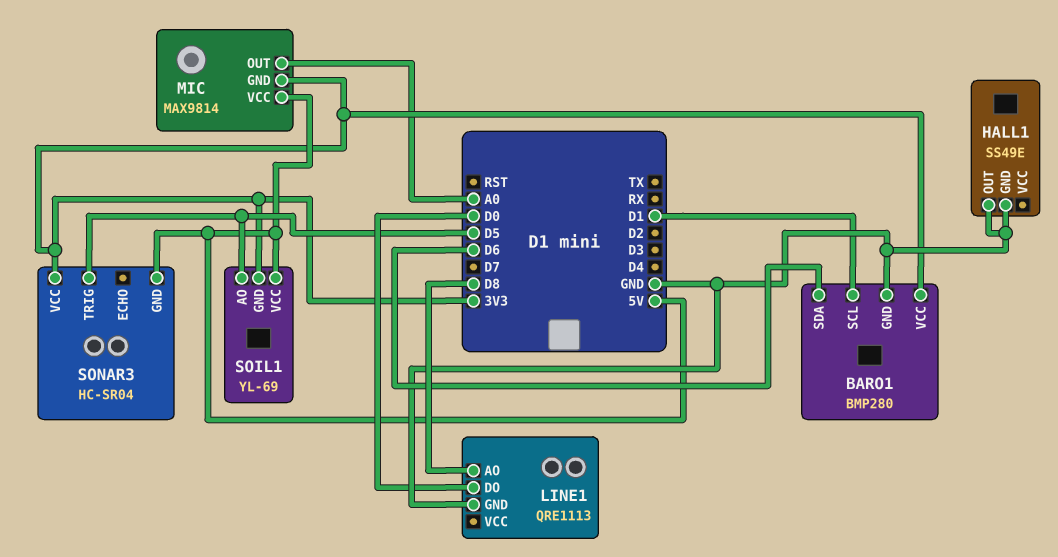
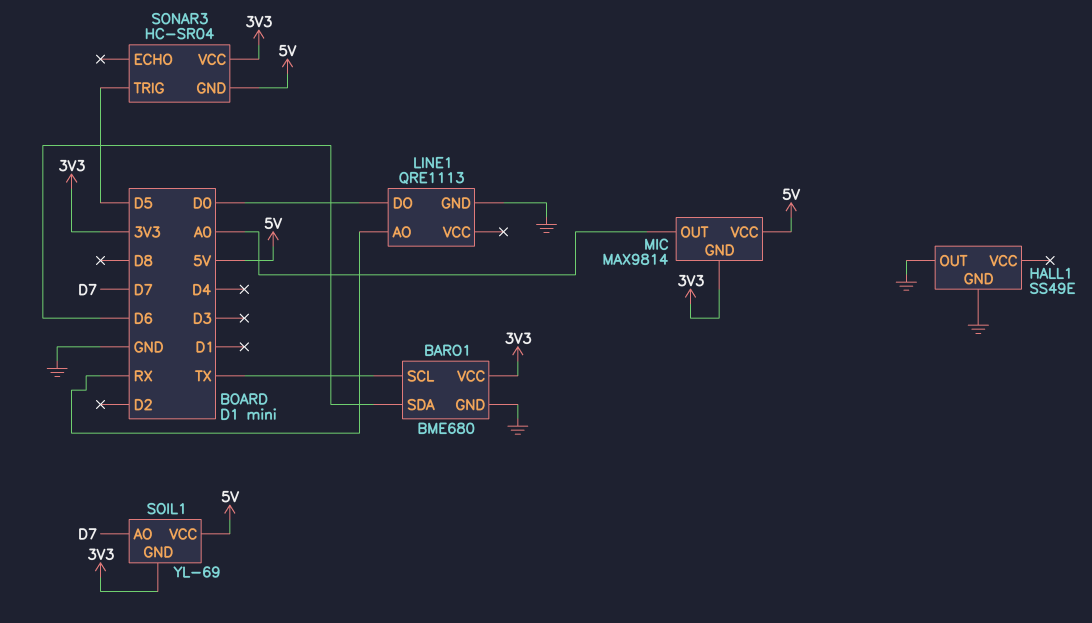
BARO1: BMP280 -> BME680
BARO1 pin SCL: D1 -> TX
LINE1 pin AO: D8 -> RX
SOIL1 pin AO: D5 -> D7

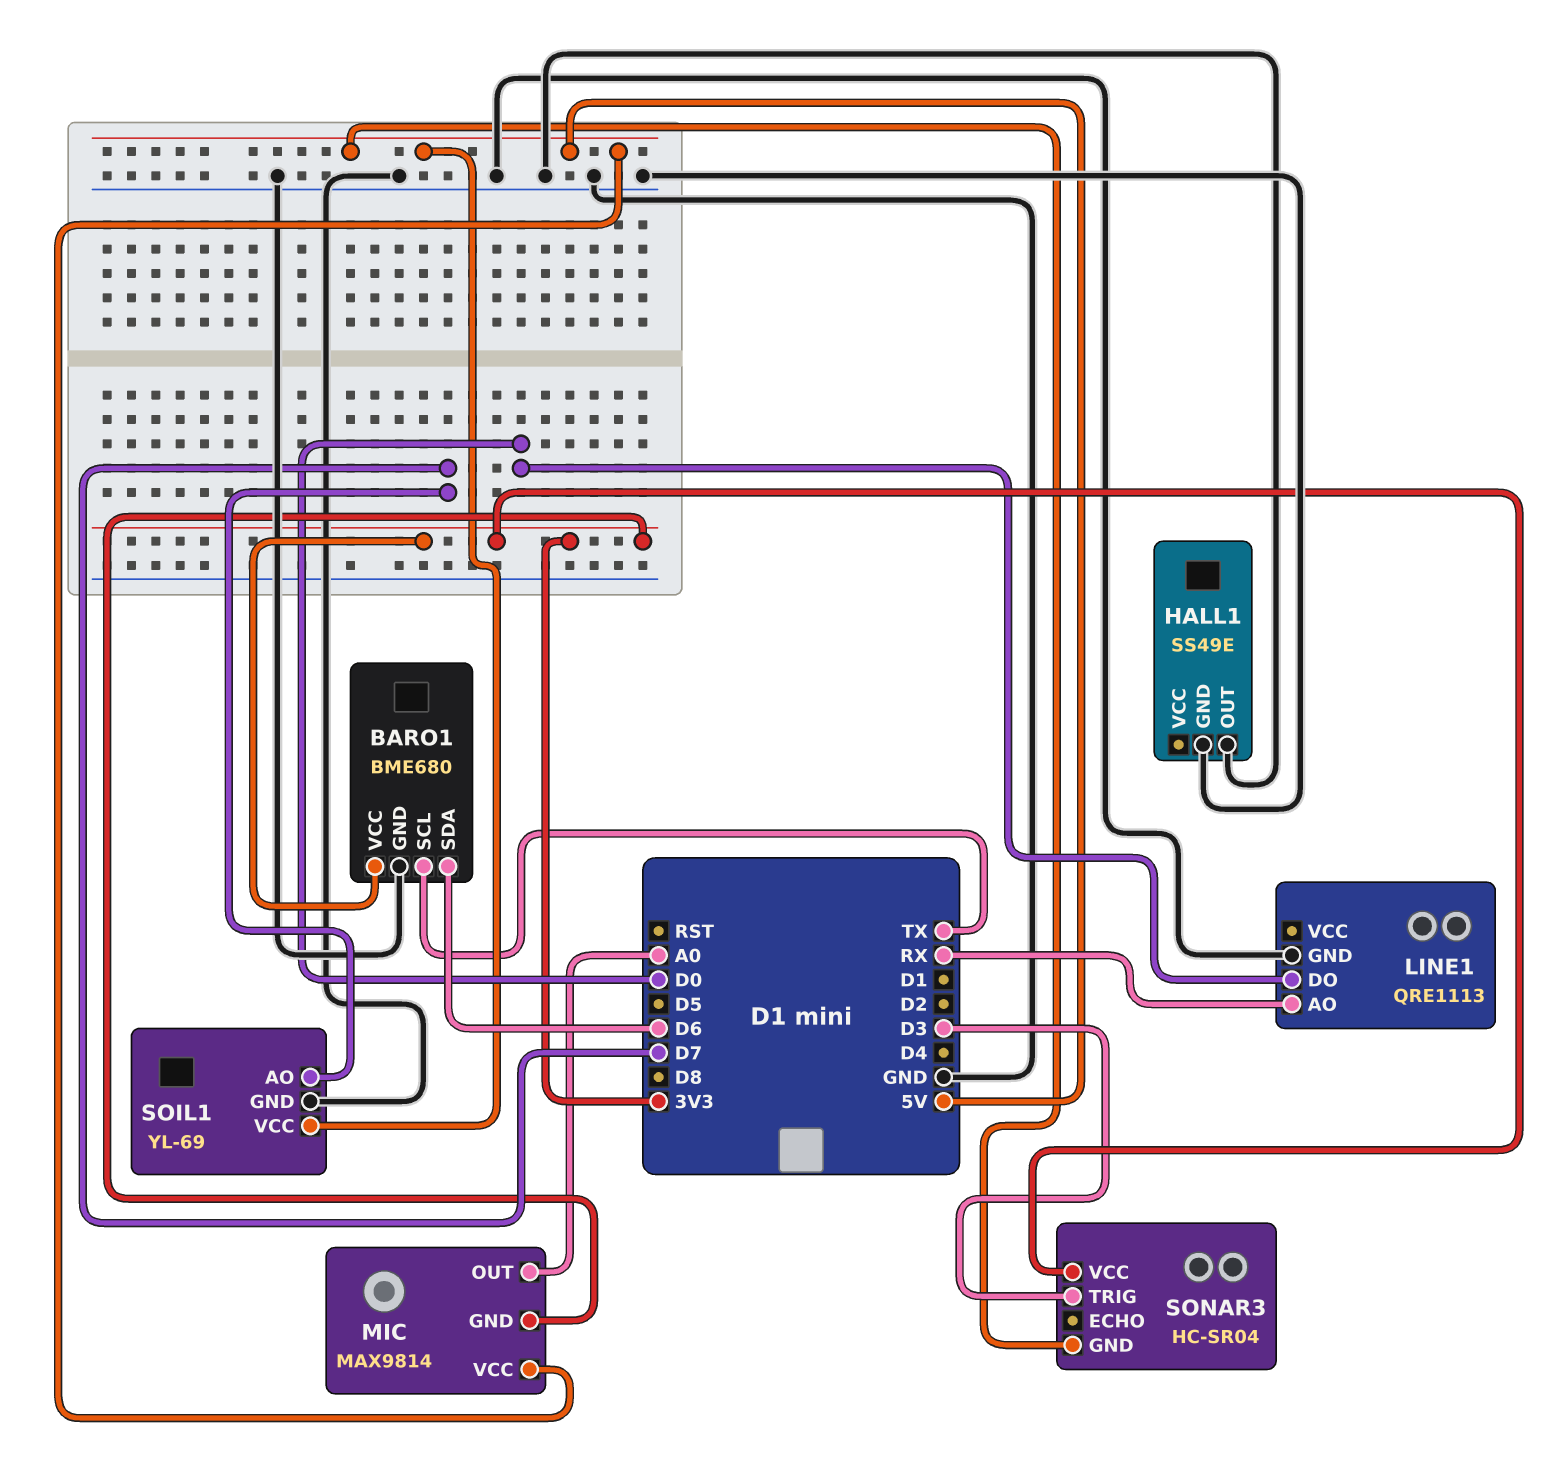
SOIL1 pin GND: 3V3 -> GND
SONAR3 pin TRIG: D5 -> D3

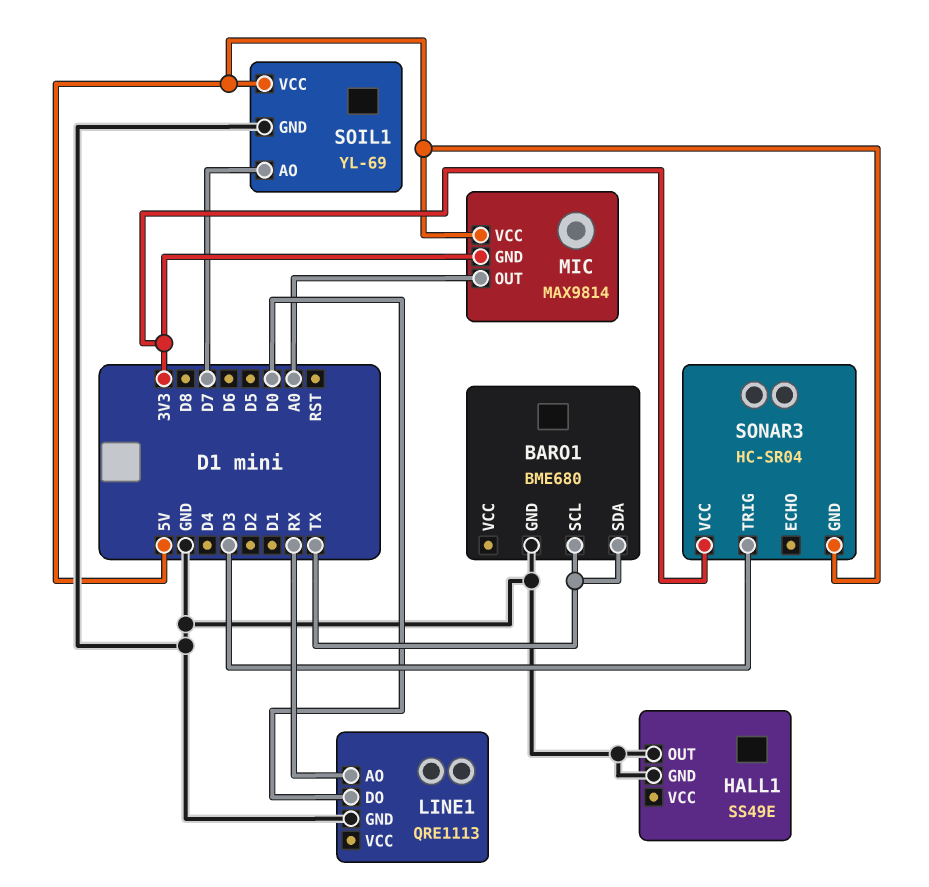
BARO1 pin SDA: D6 -> TX
BARO1 pin VCC: 3V3 -> none

